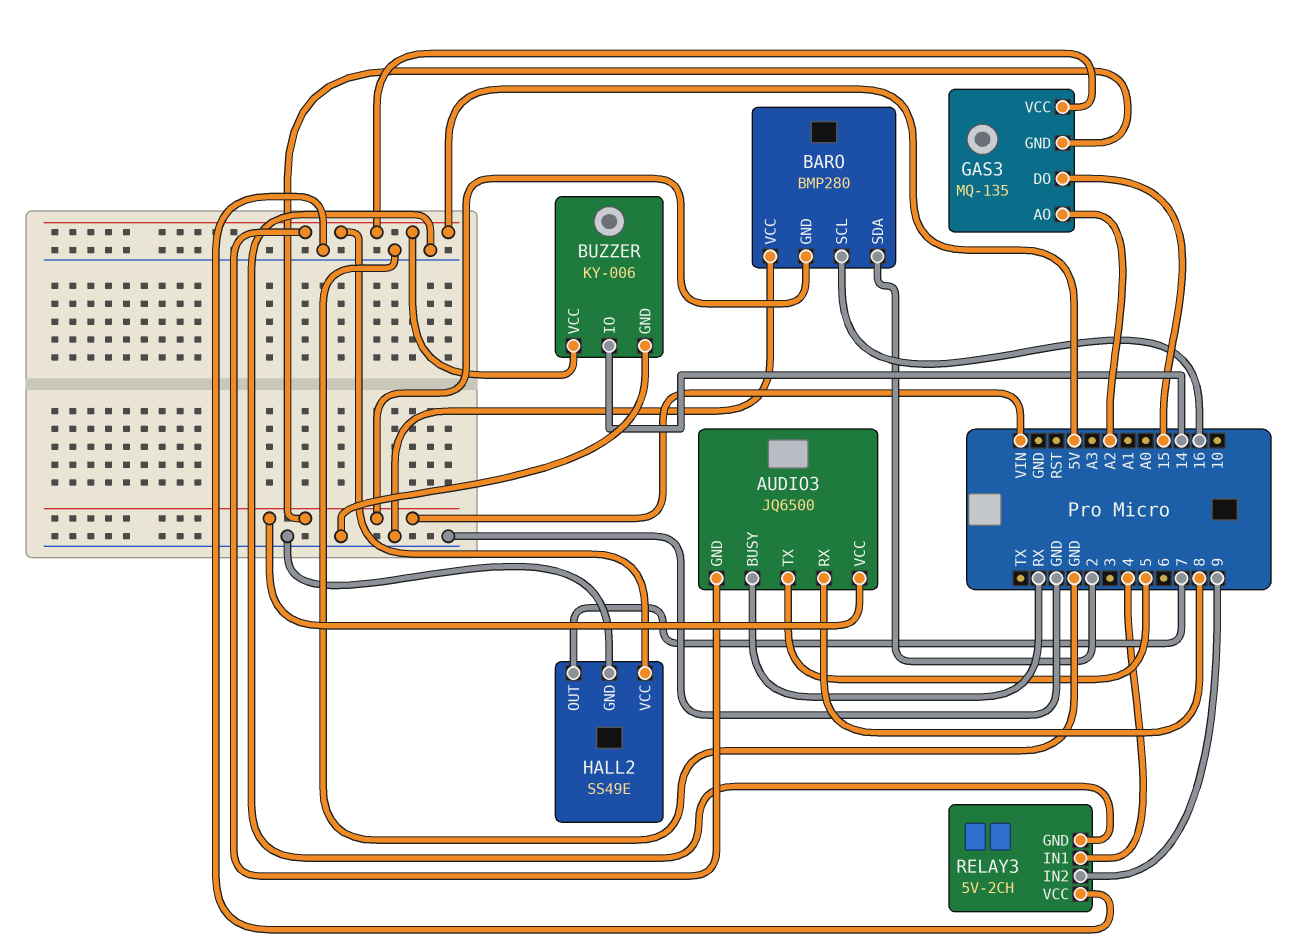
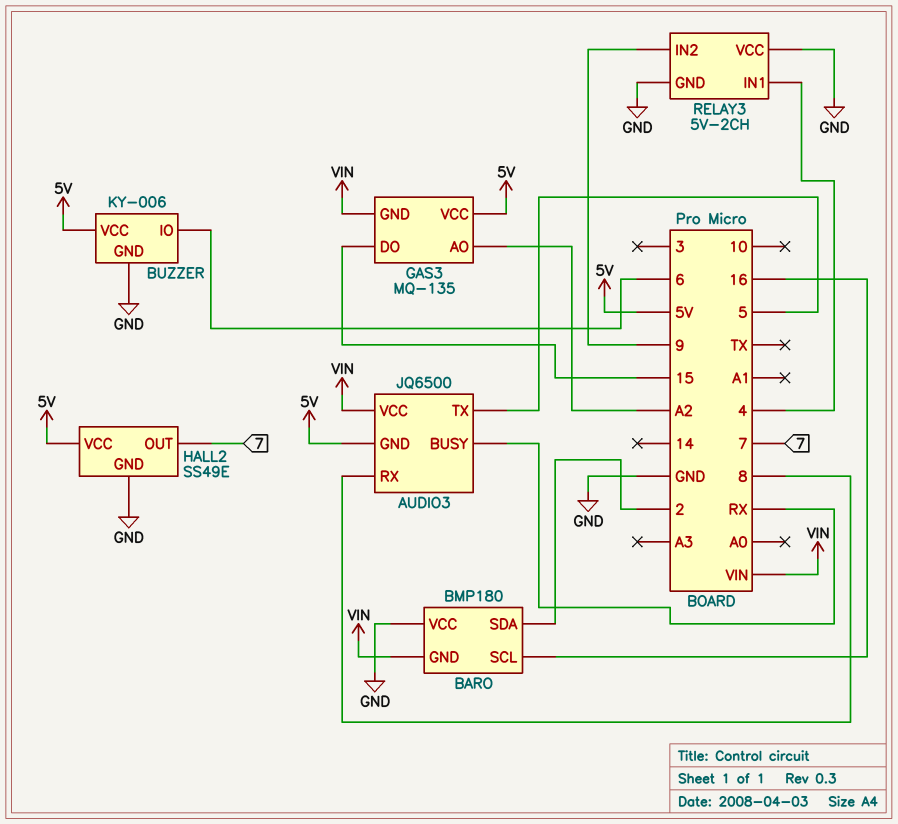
BARO: BMP280 -> BMP180
BUZZER pin IO: 14 -> 6

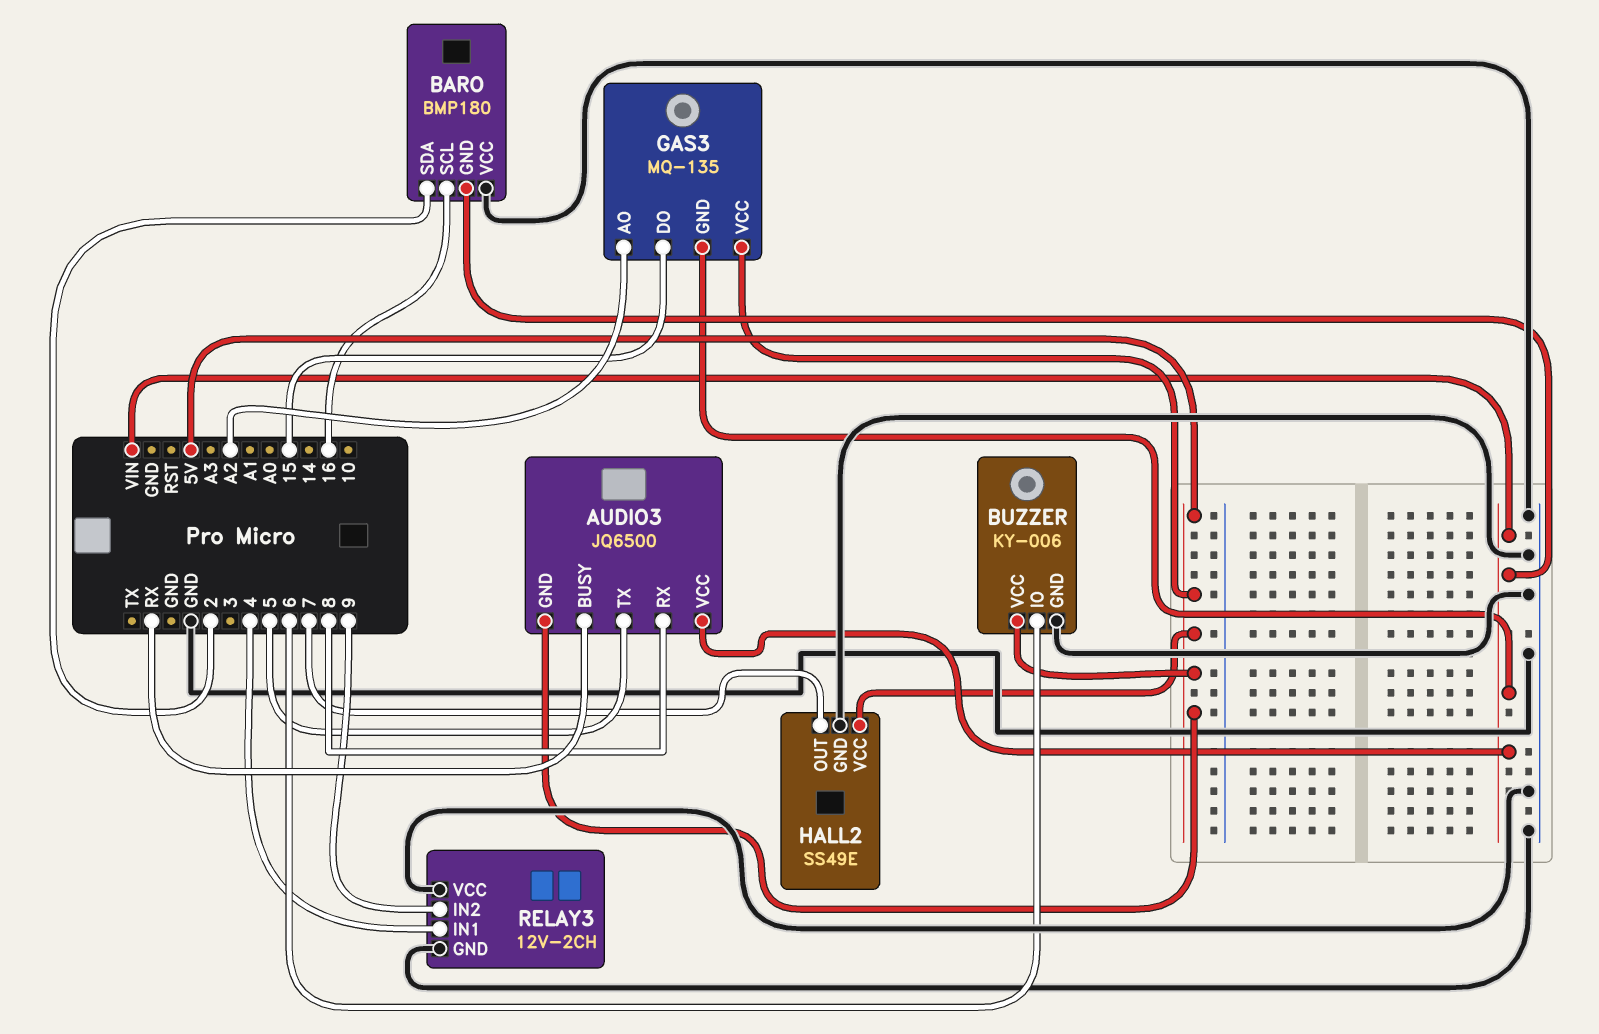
RELAY3: 5V-2CH -> 12V-2CH

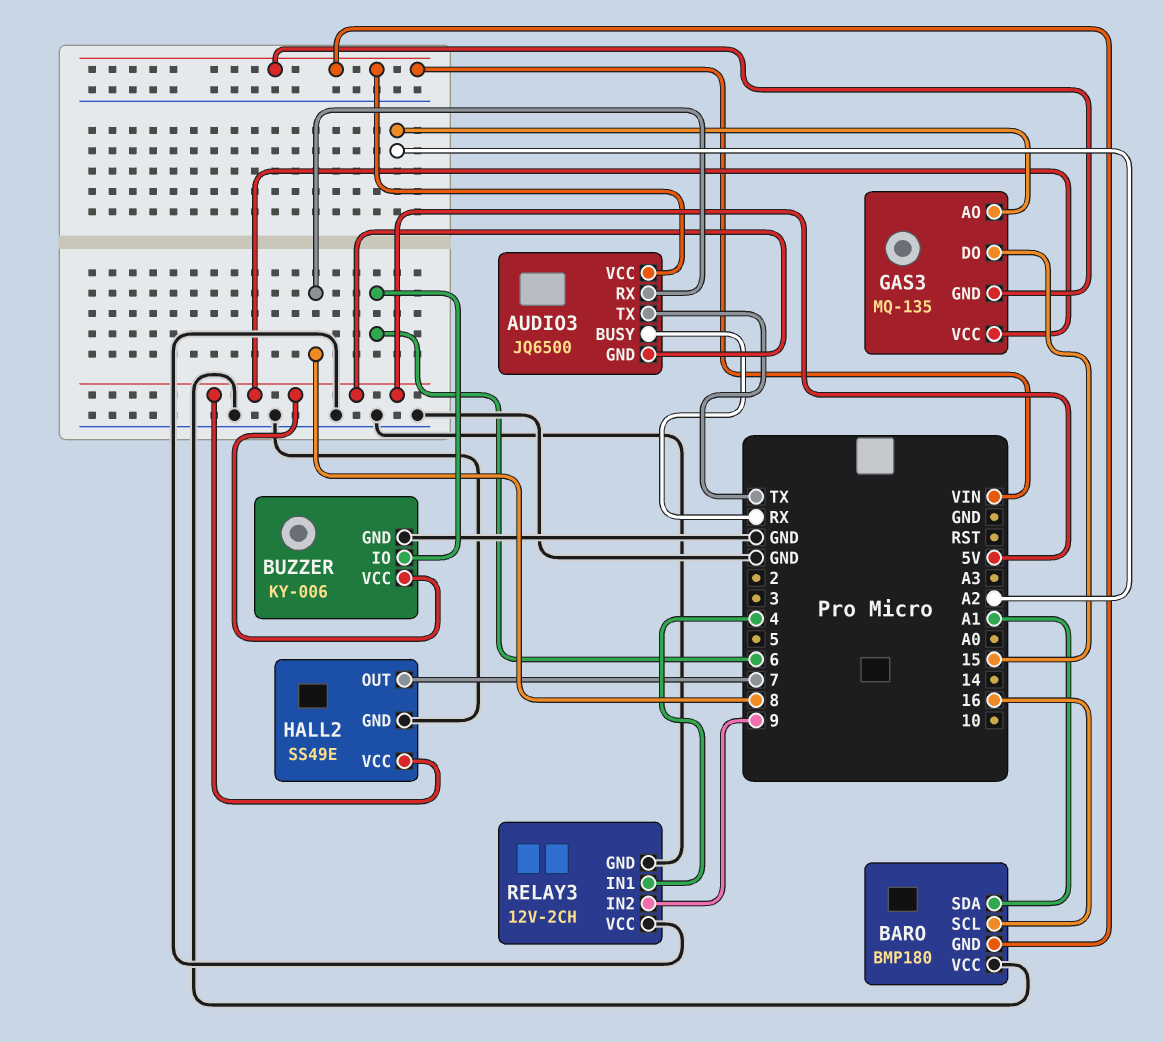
AUDIO3 pin TX: 5 -> TX
BARO pin SDA: 2 -> A1

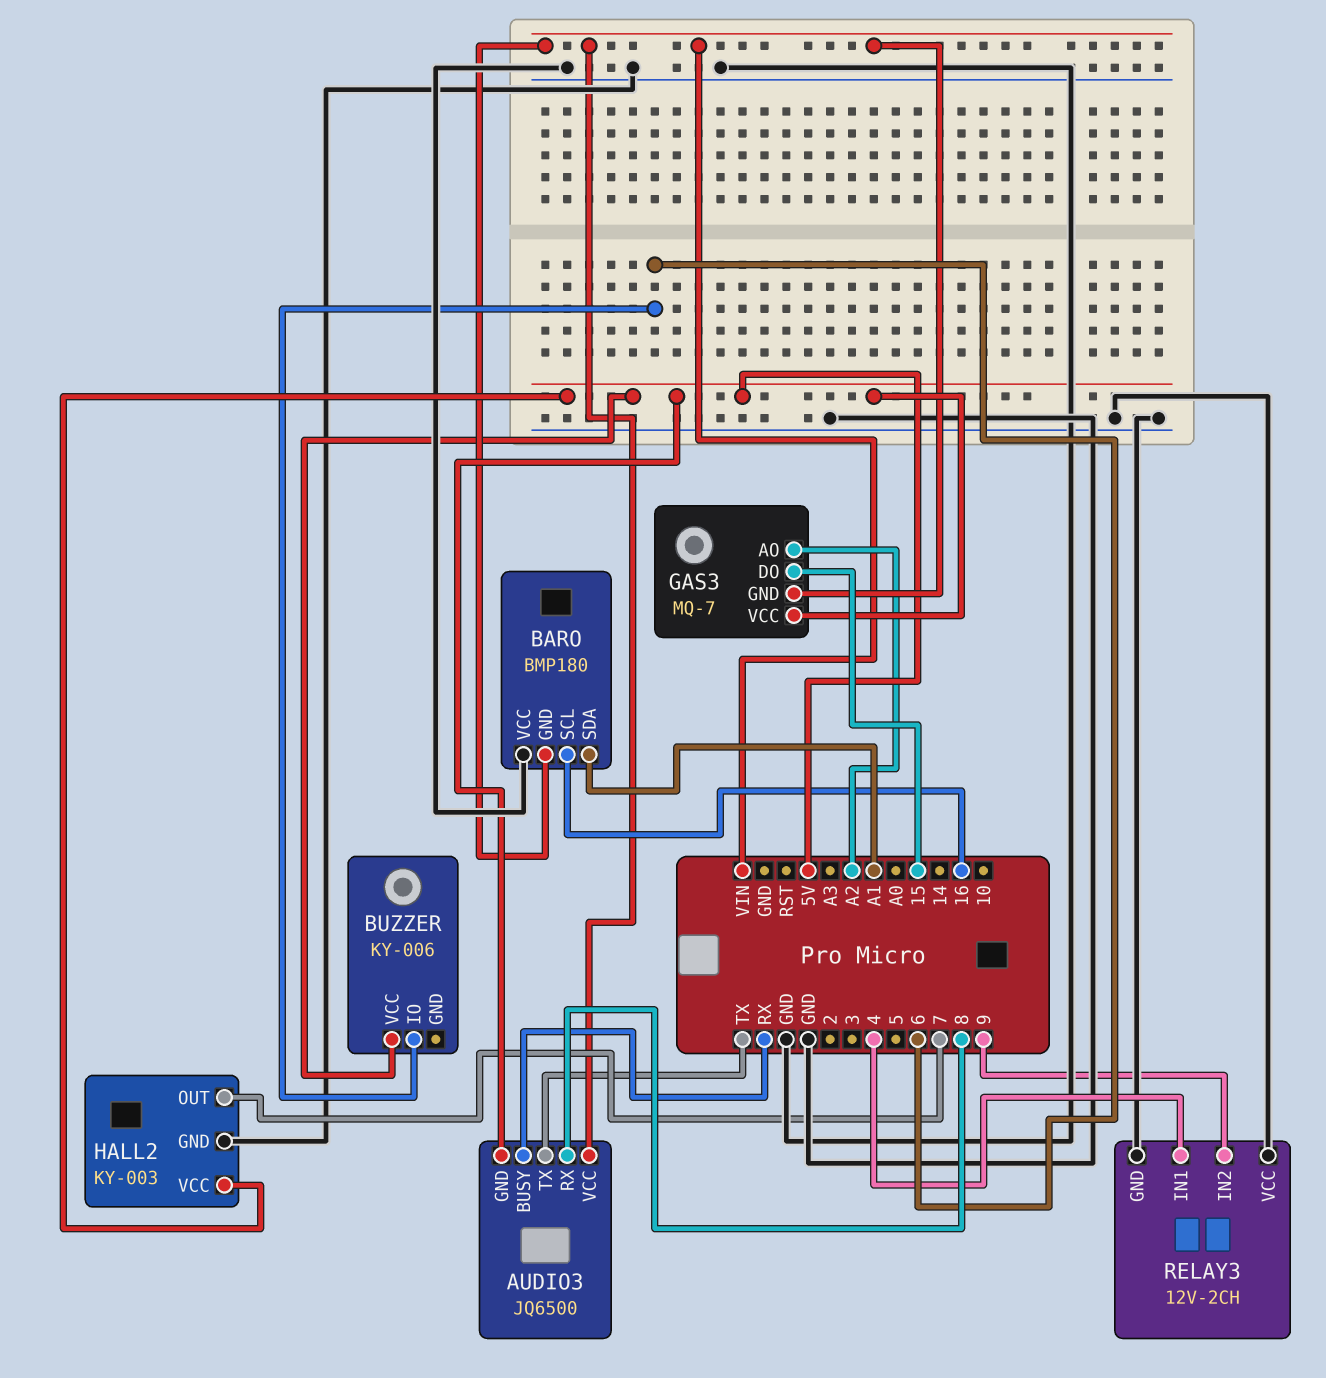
BUZZER pin GND: GND -> none
GAS3: MQ-135 -> MQ-7
HALL2: SS49E -> KY-003

